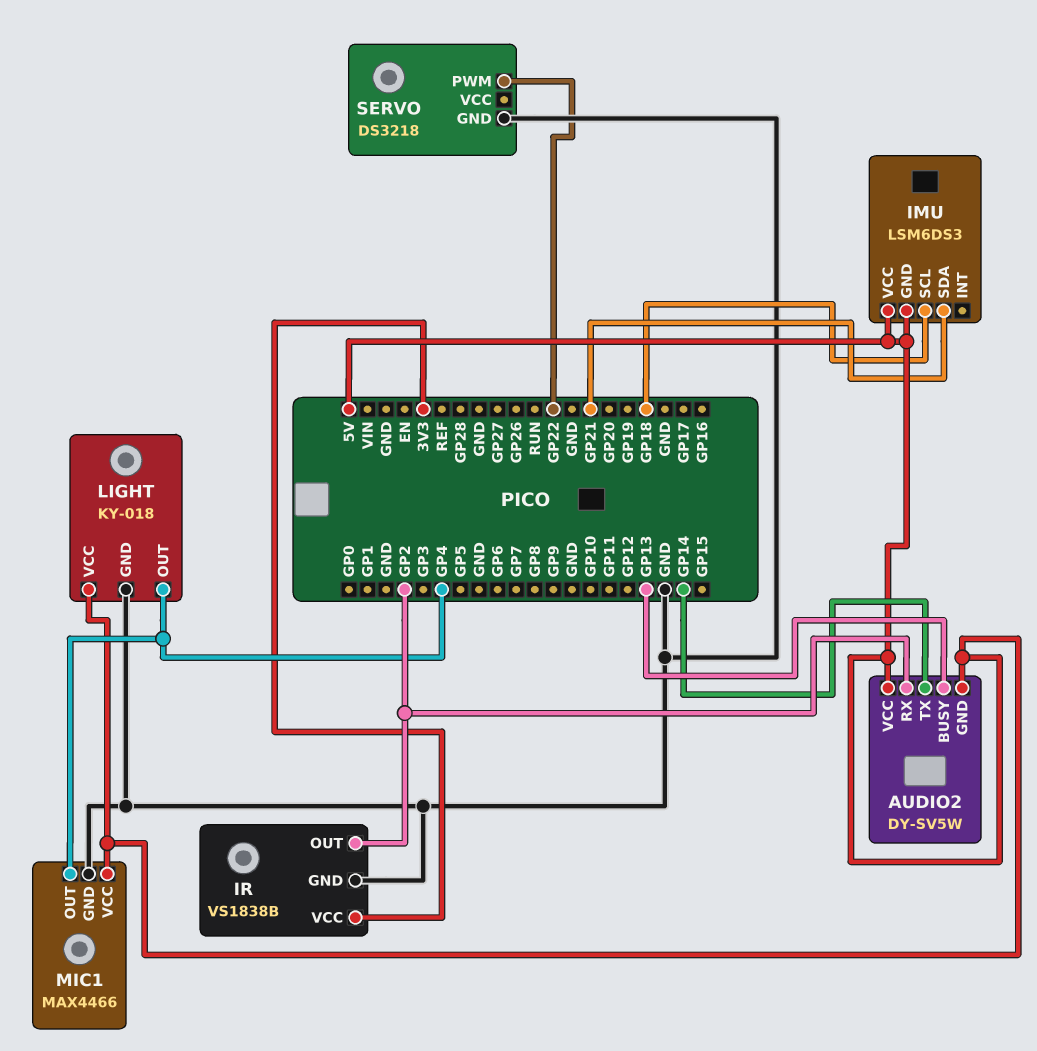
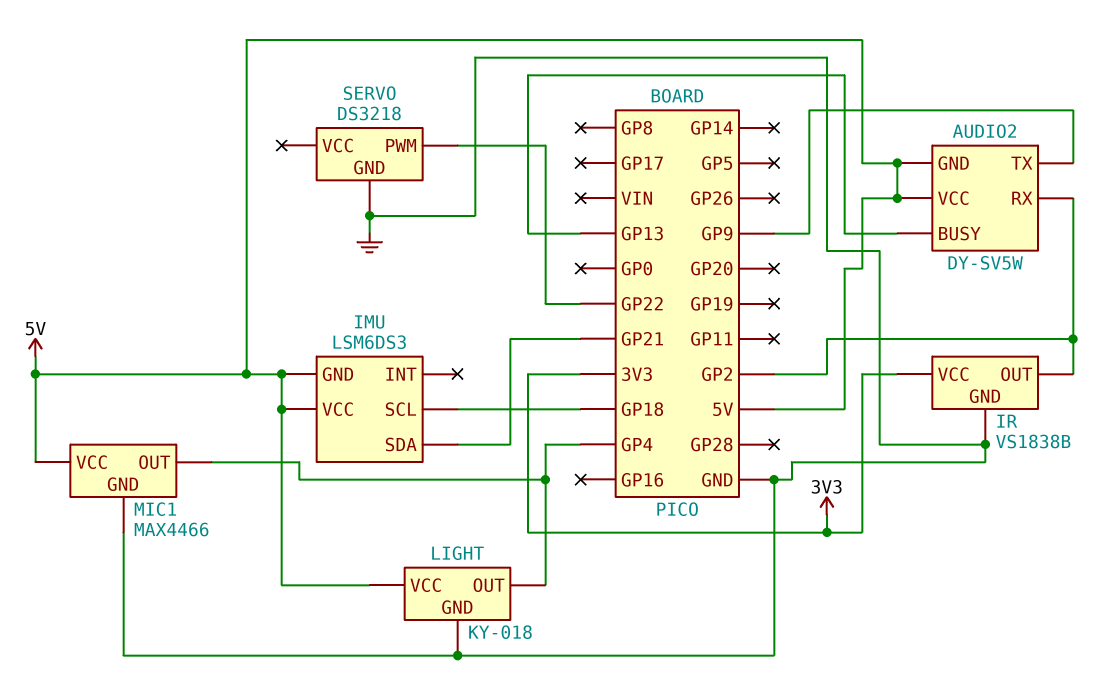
AUDIO2 pin TX: GP14 -> GP9

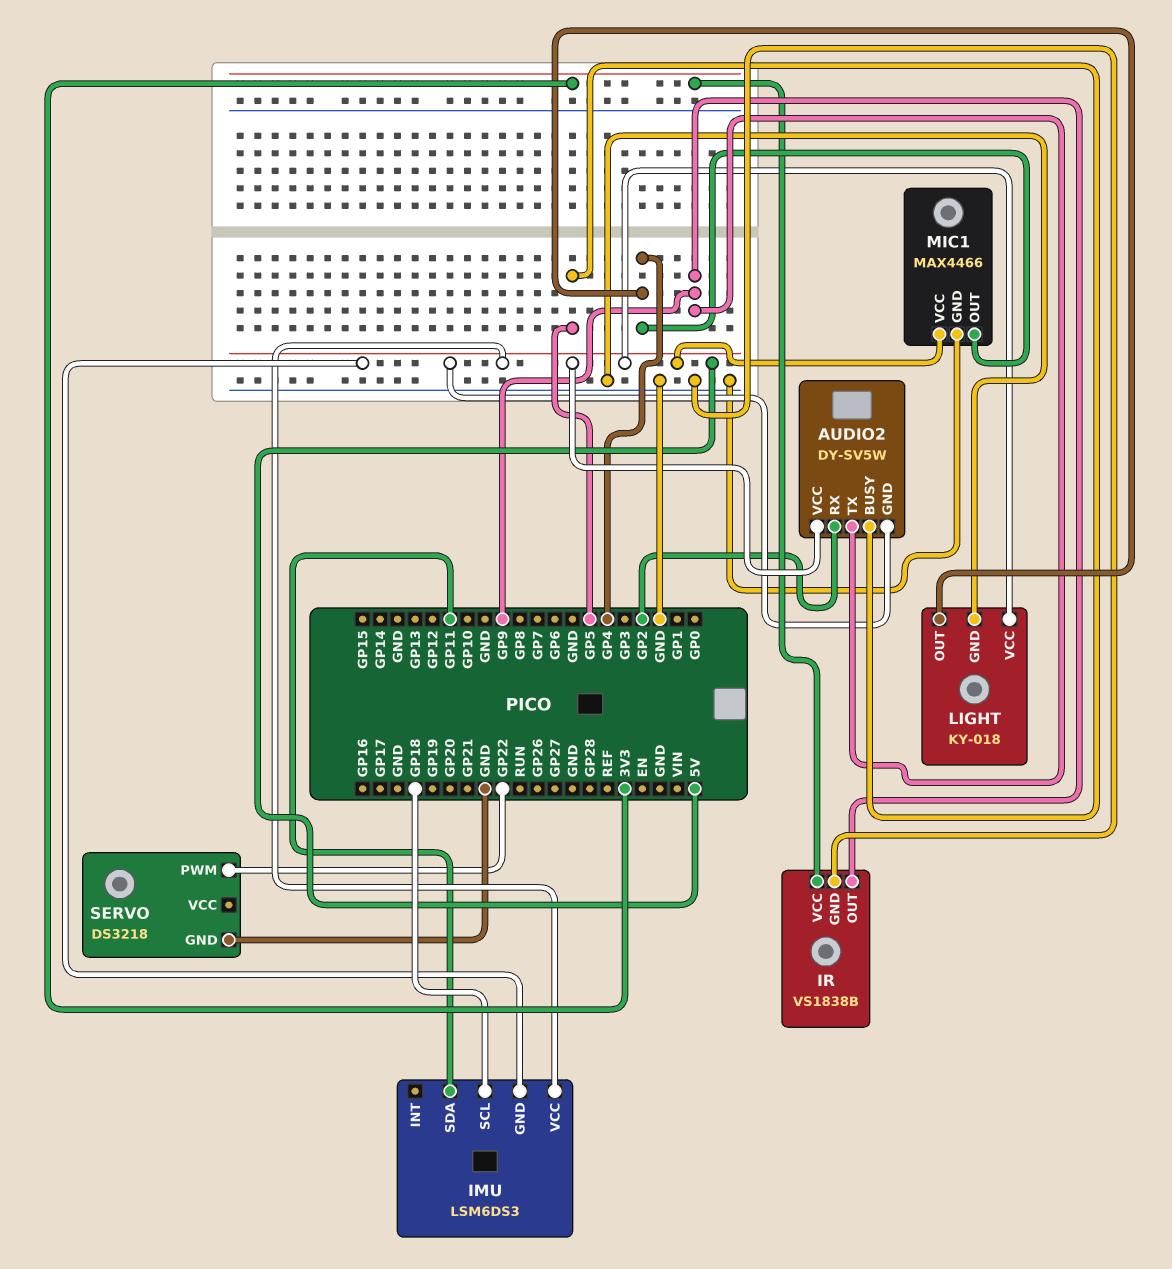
AUDIO2 pin BUSY: GP13 -> GP5
IMU pin SDA: GP21 -> GP11
IR pin OUT: GP2 -> GP9

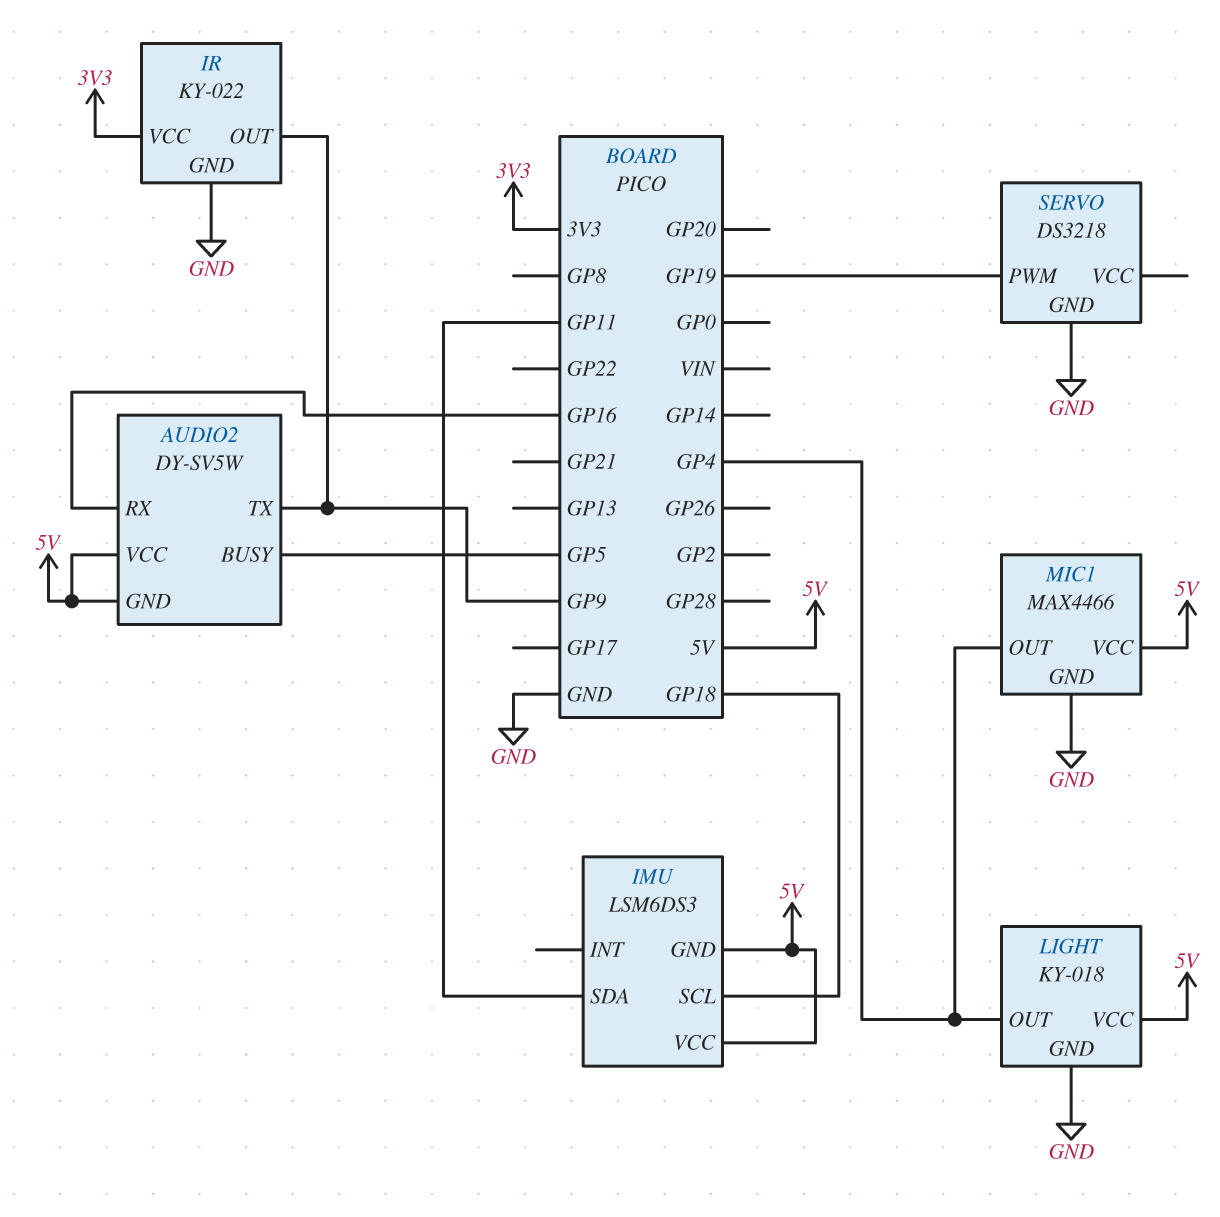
AUDIO2 pin RX: GP2 -> GP16
IR: VS1838B -> KY-022
SERVO pin PWM: GP22 -> GP19

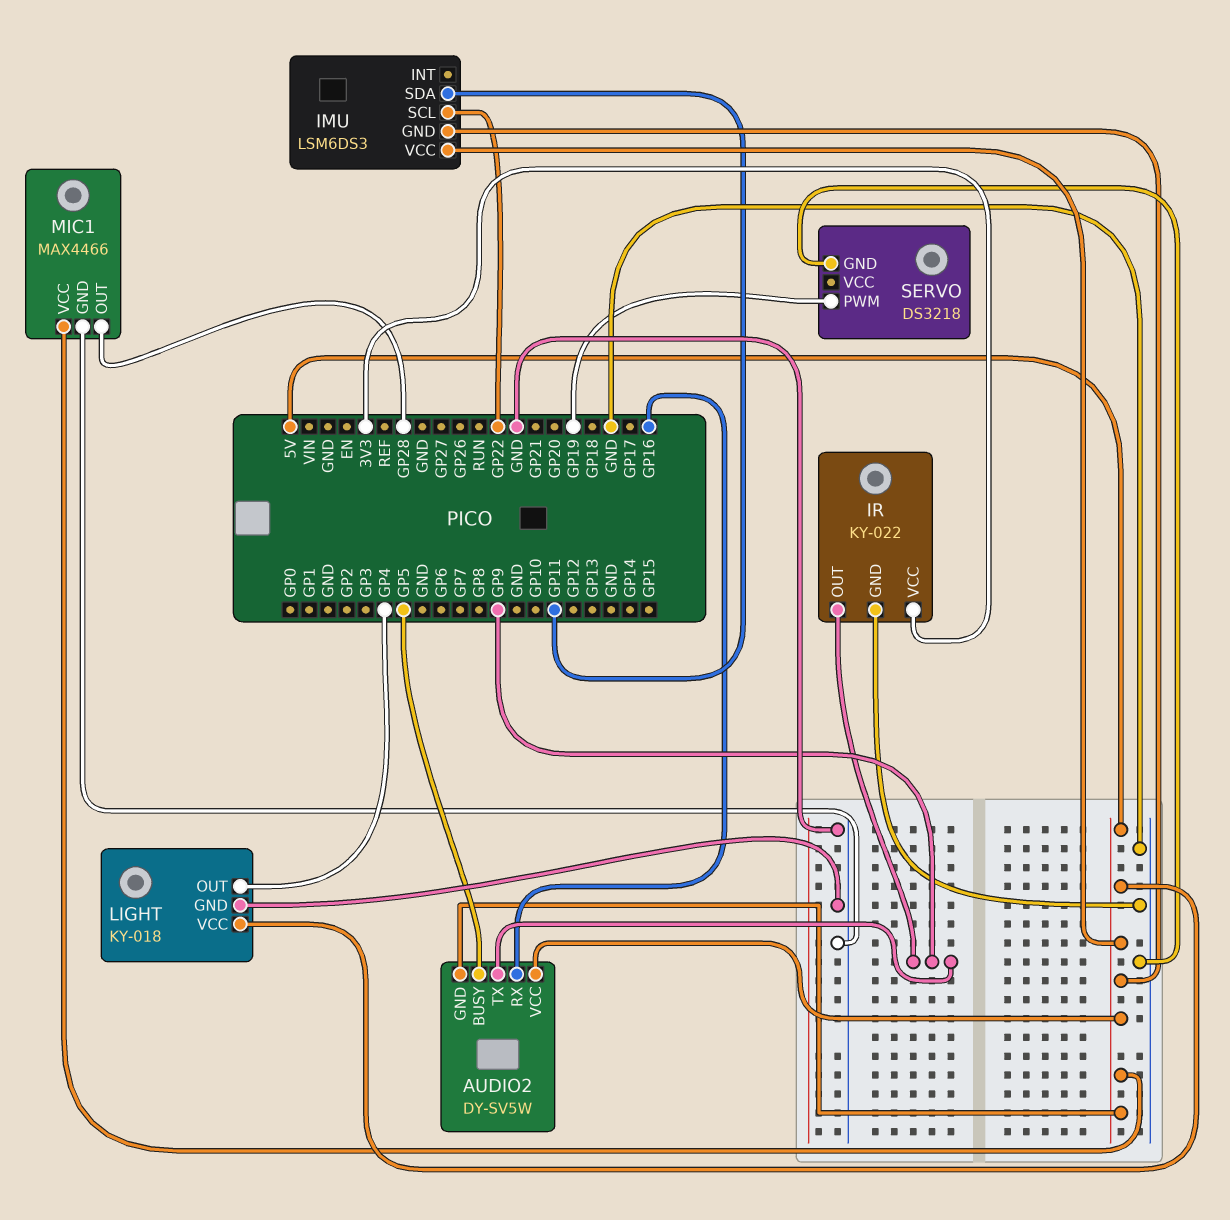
IMU pin SCL: GP18 -> GP22
MIC1 pin OUT: GP4 -> GP28

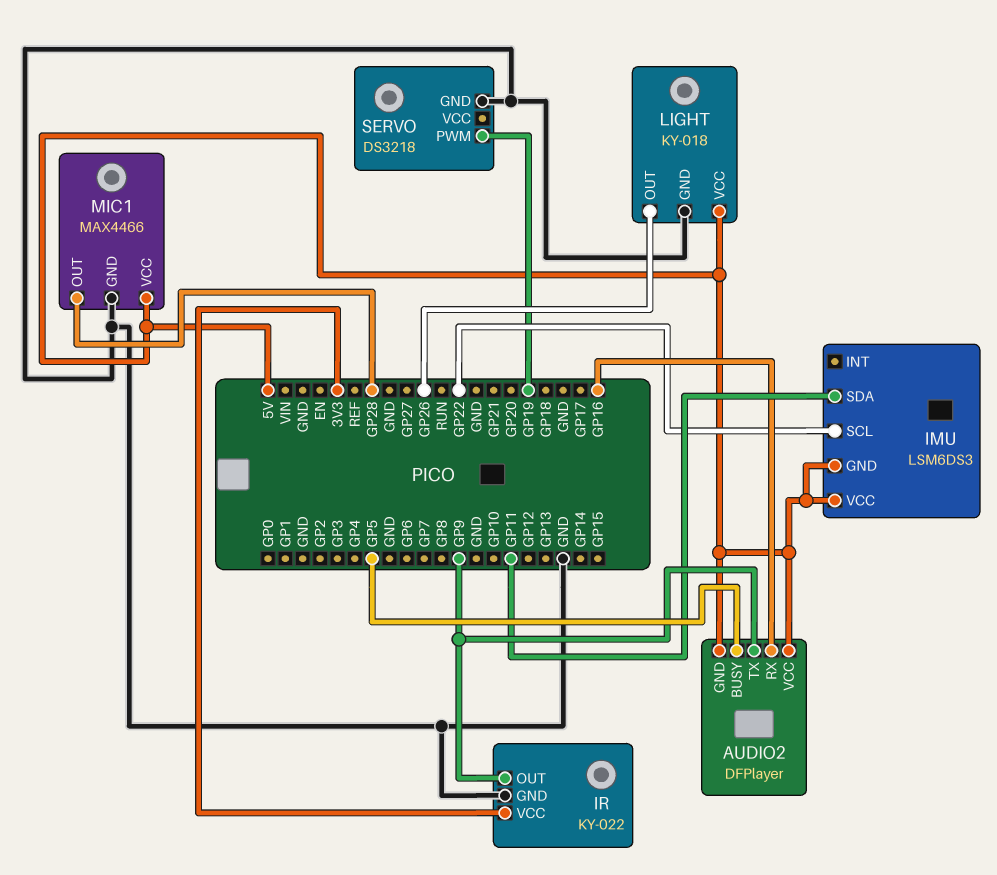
AUDIO2: DY-SV5W -> DFPlayer
LIGHT pin OUT: GP4 -> GP26

